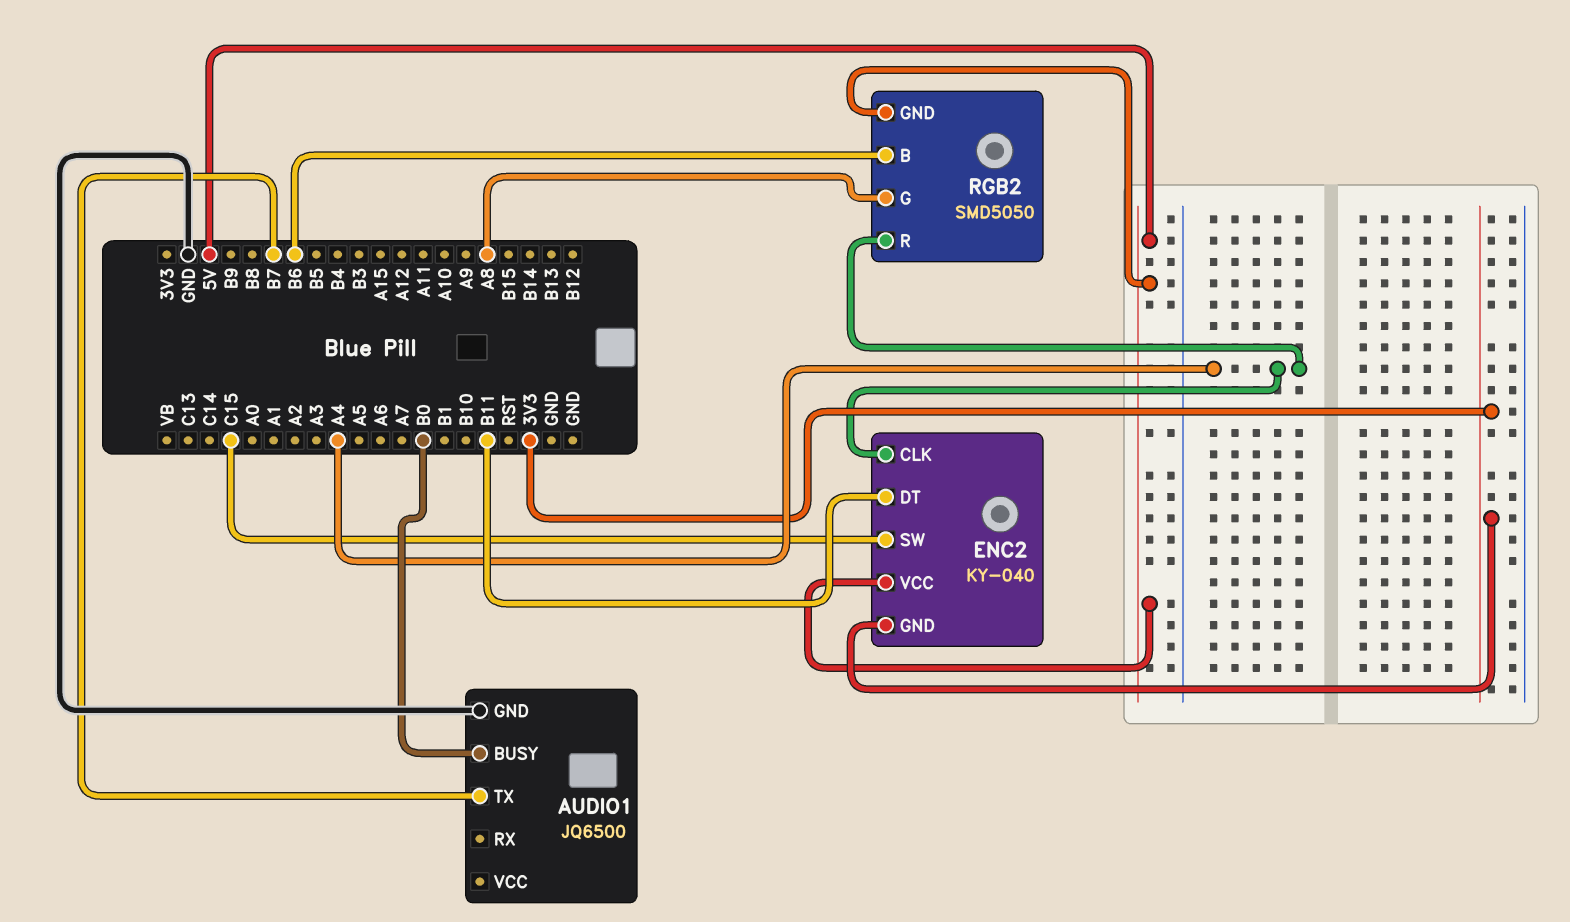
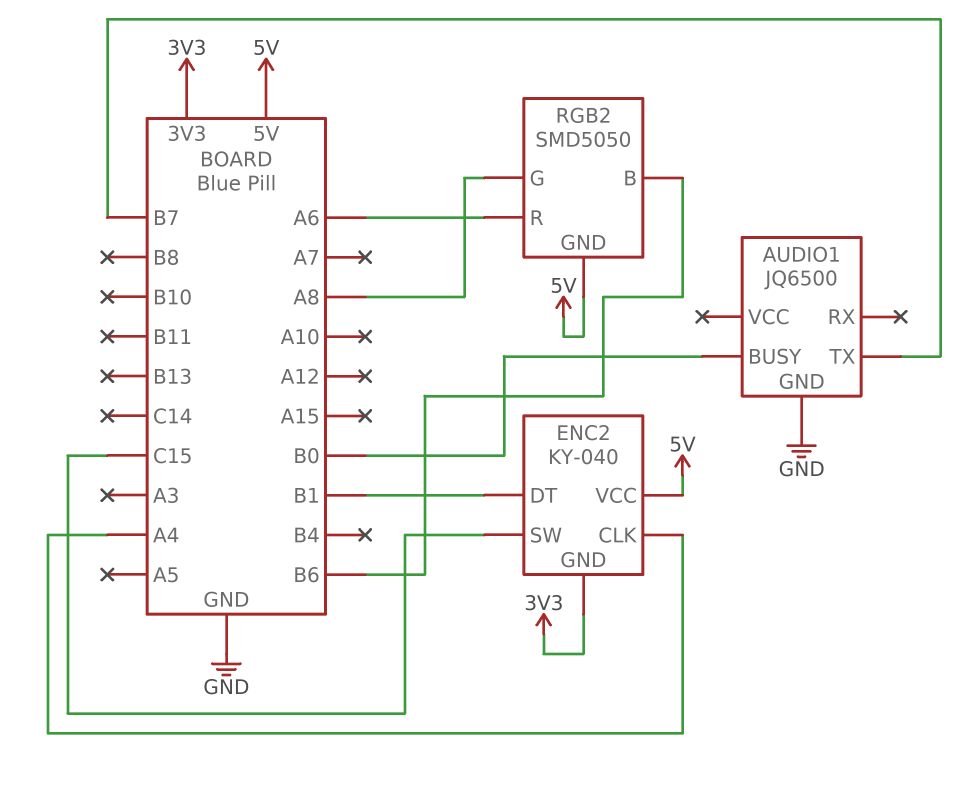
ENC2 pin DT: B11 -> B1
RGB2 pin R: A4 -> A6

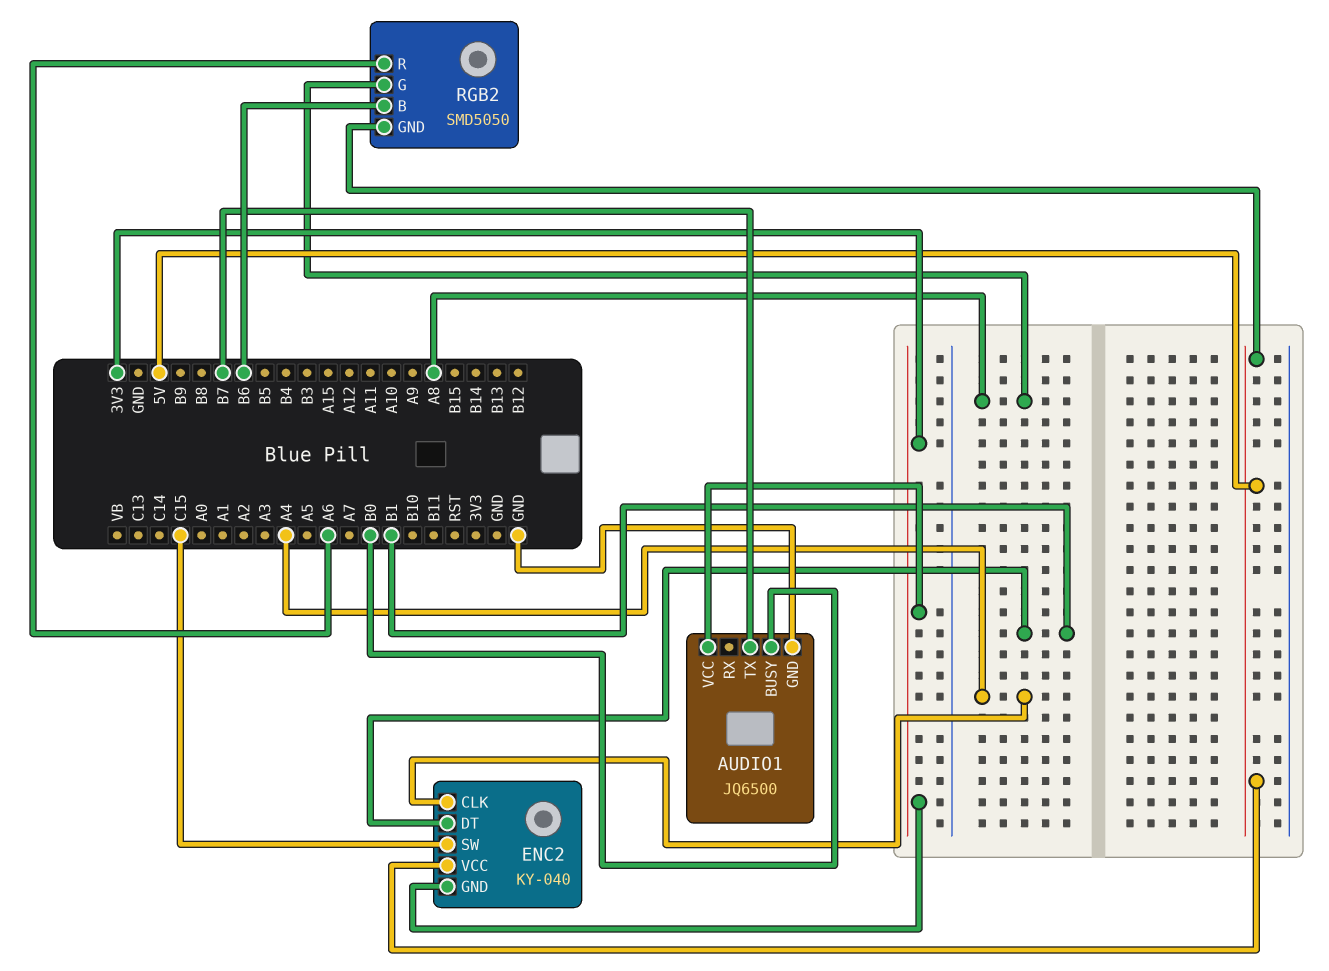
AUDIO1 pin VCC: none -> 3V3

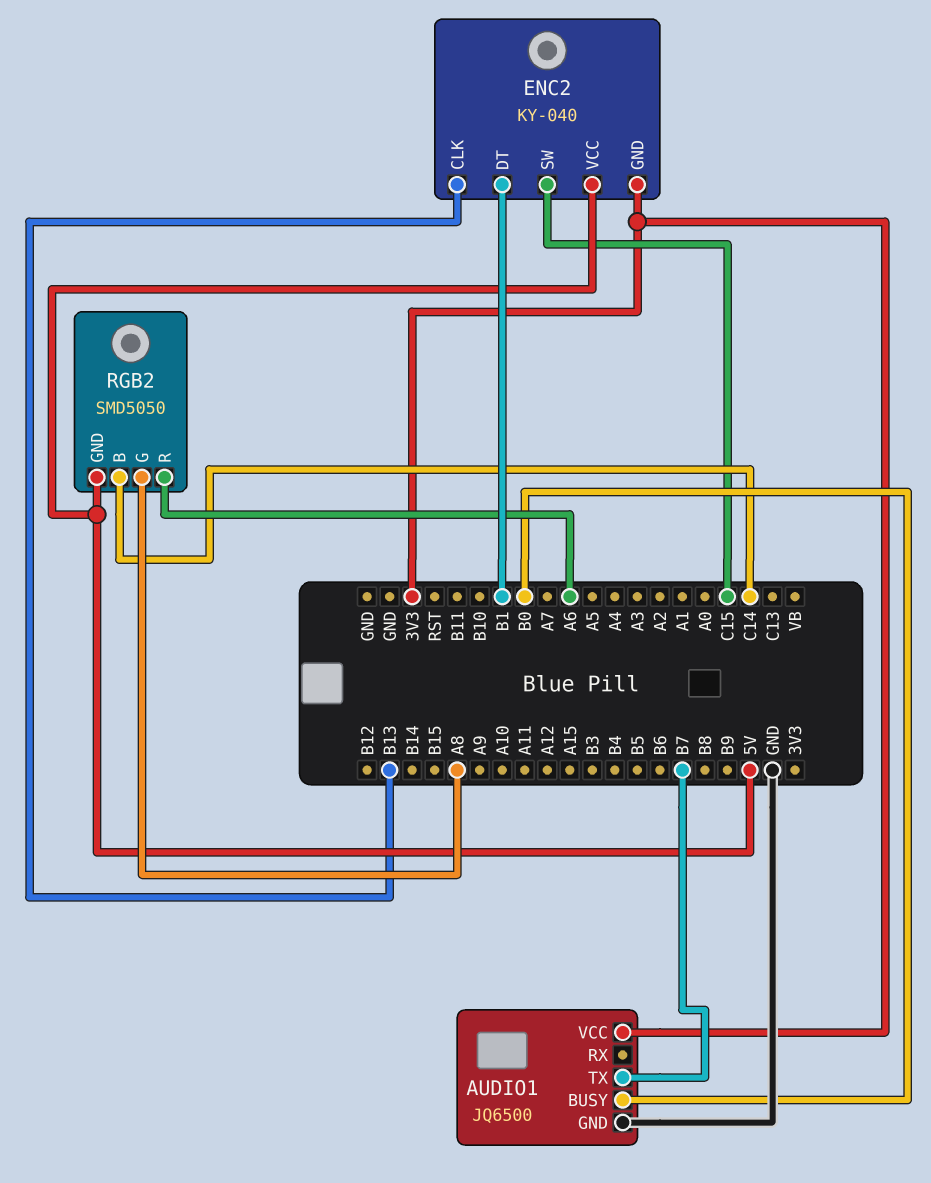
ENC2 pin CLK: A4 -> B13
RGB2 pin B: B6 -> C14

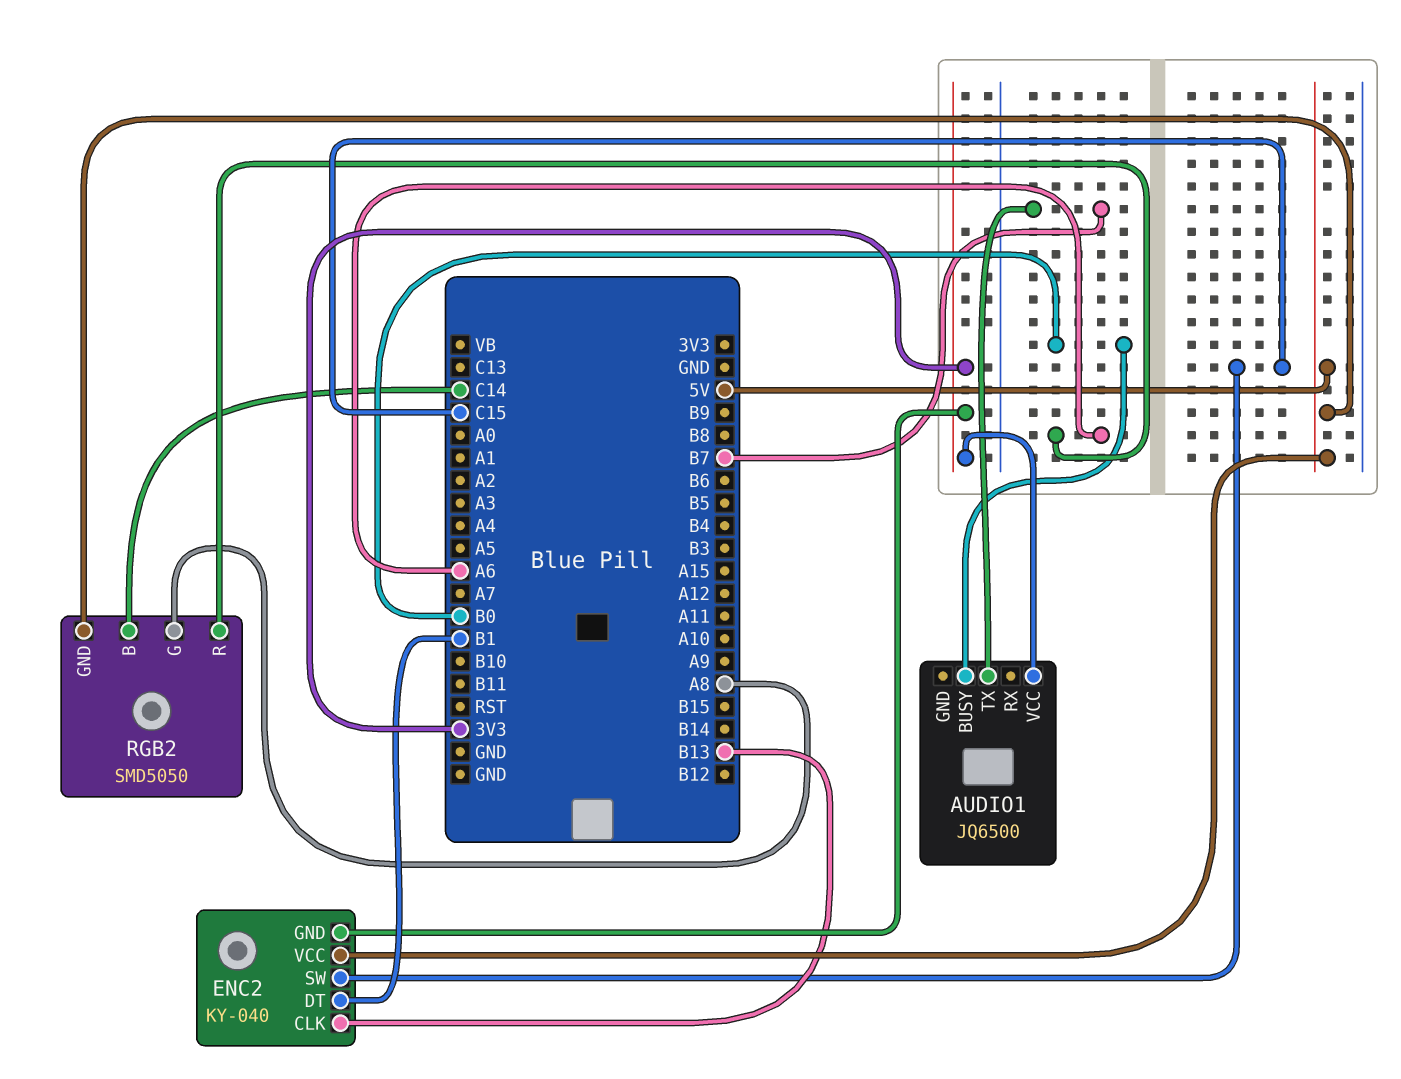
AUDIO1 pin GND: GND -> none

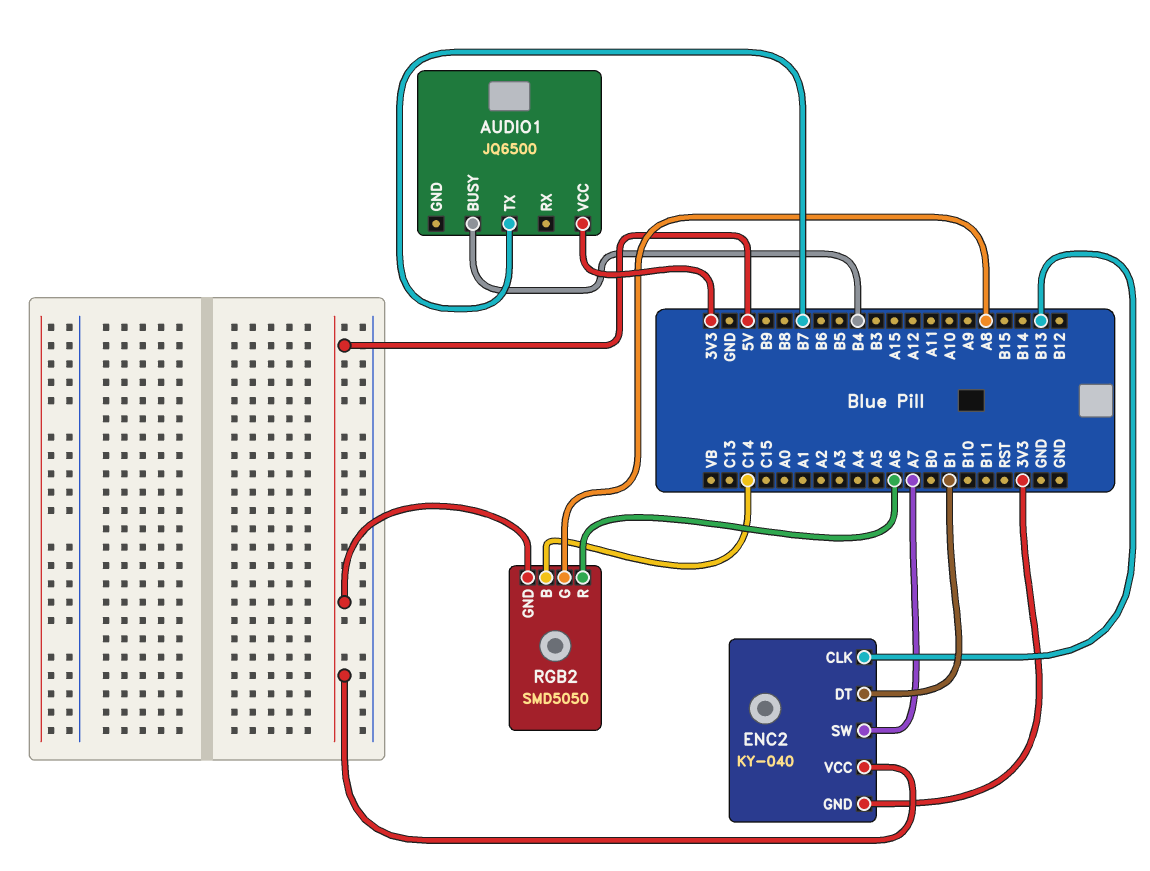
AUDIO1 pin BUSY: B0 -> B4
ENC2 pin SW: C15 -> A7

